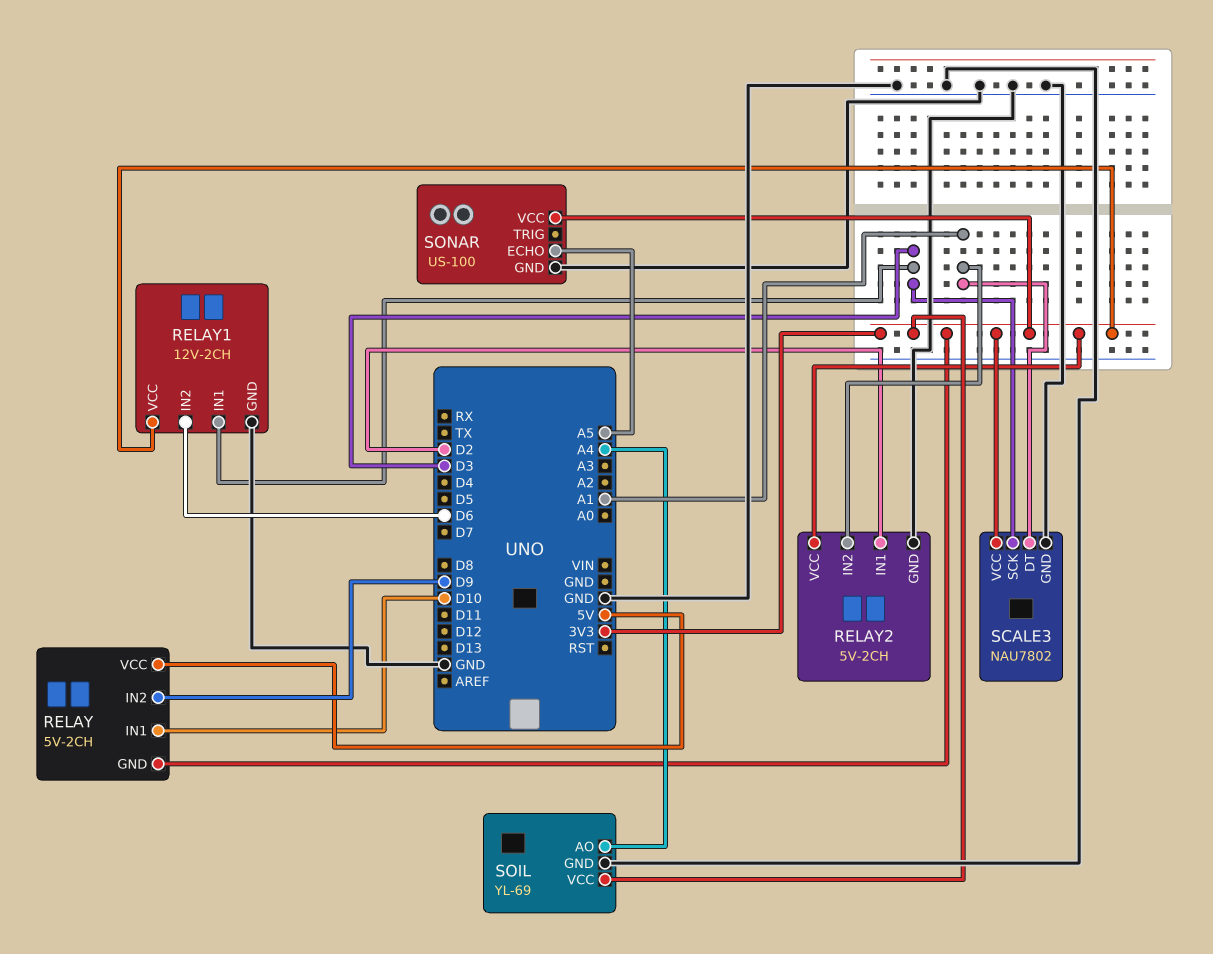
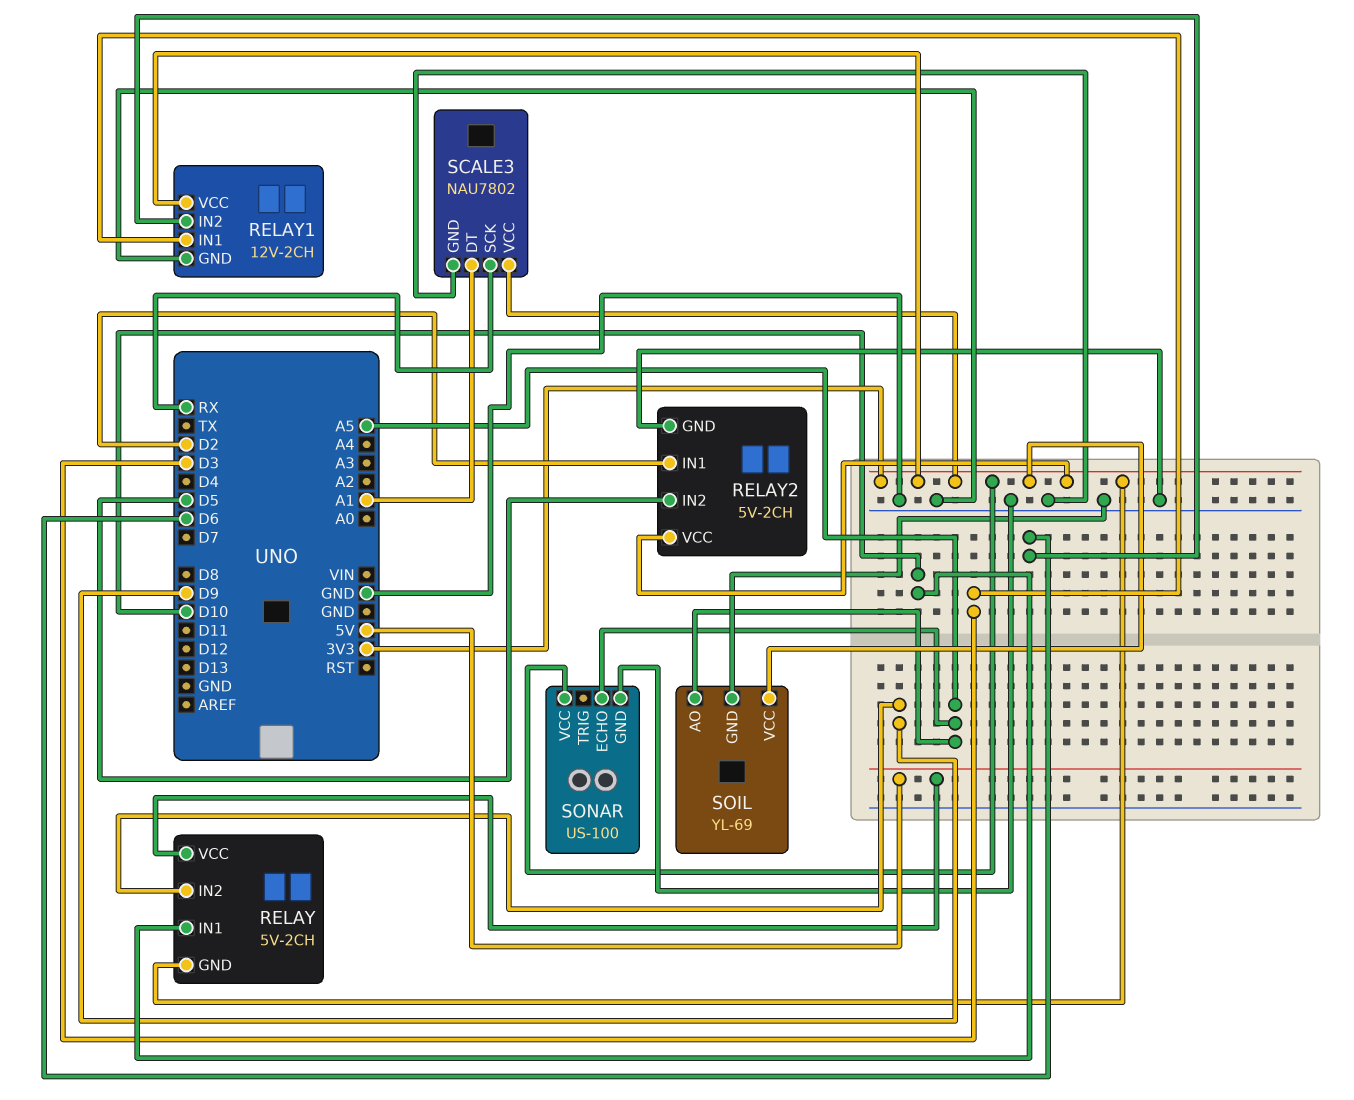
RELAY2 pin IN2: A1 -> D5
SCALE3 pin SCK: D3 -> RX
SOIL pin AO: A4 -> A5

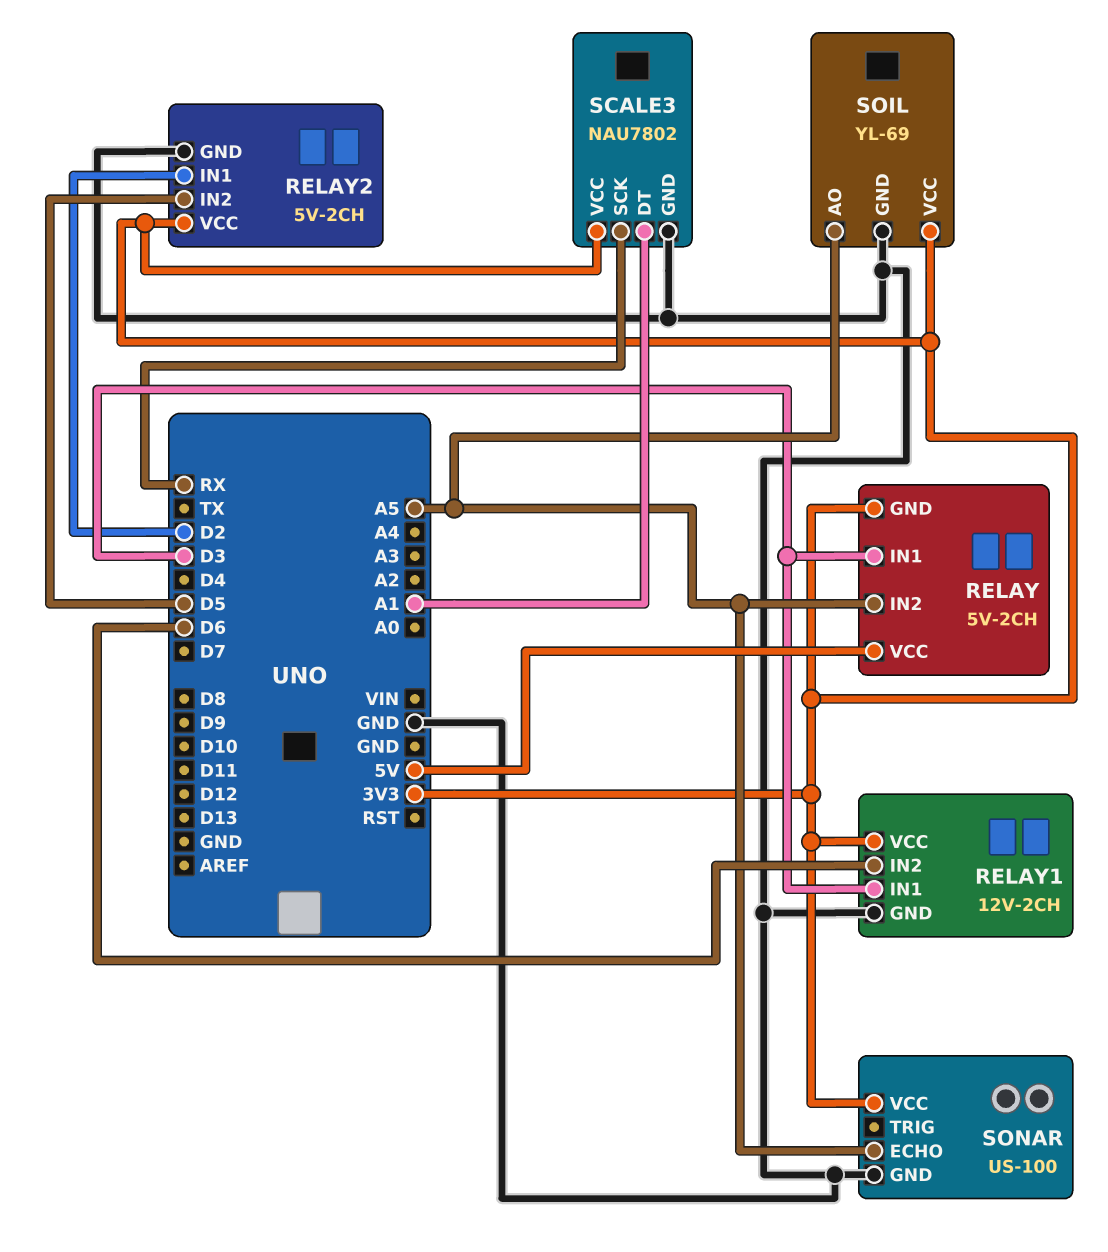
RELAY pin IN1: D10 -> D3
RELAY pin IN2: D9 -> A5

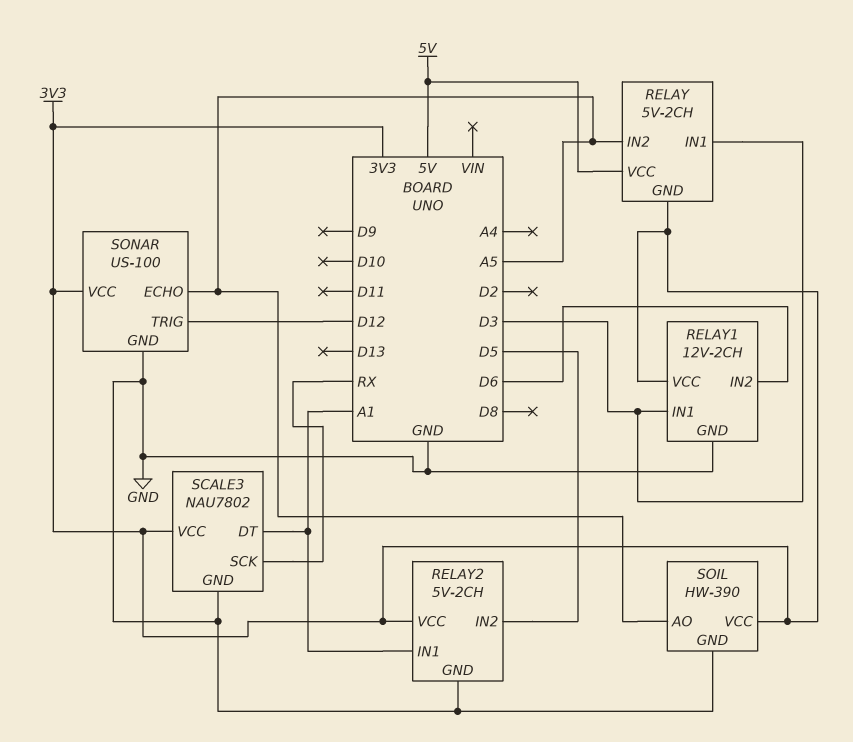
RELAY2 pin IN1: D2 -> A1
SOIL: YL-69 -> HW-390
SONAR pin TRIG: none -> D12

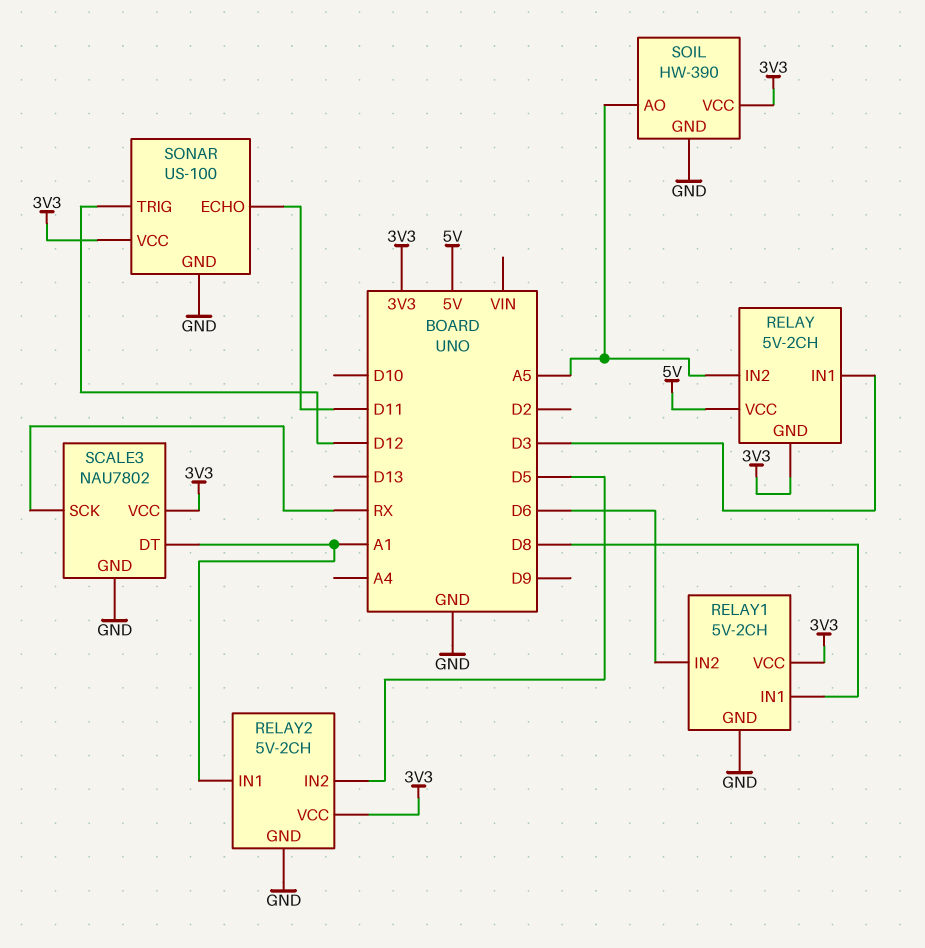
RELAY1: 12V-2CH -> 5V-2CH
RELAY1 pin IN1: D3 -> D8
SONAR pin ECHO: A5 -> D11

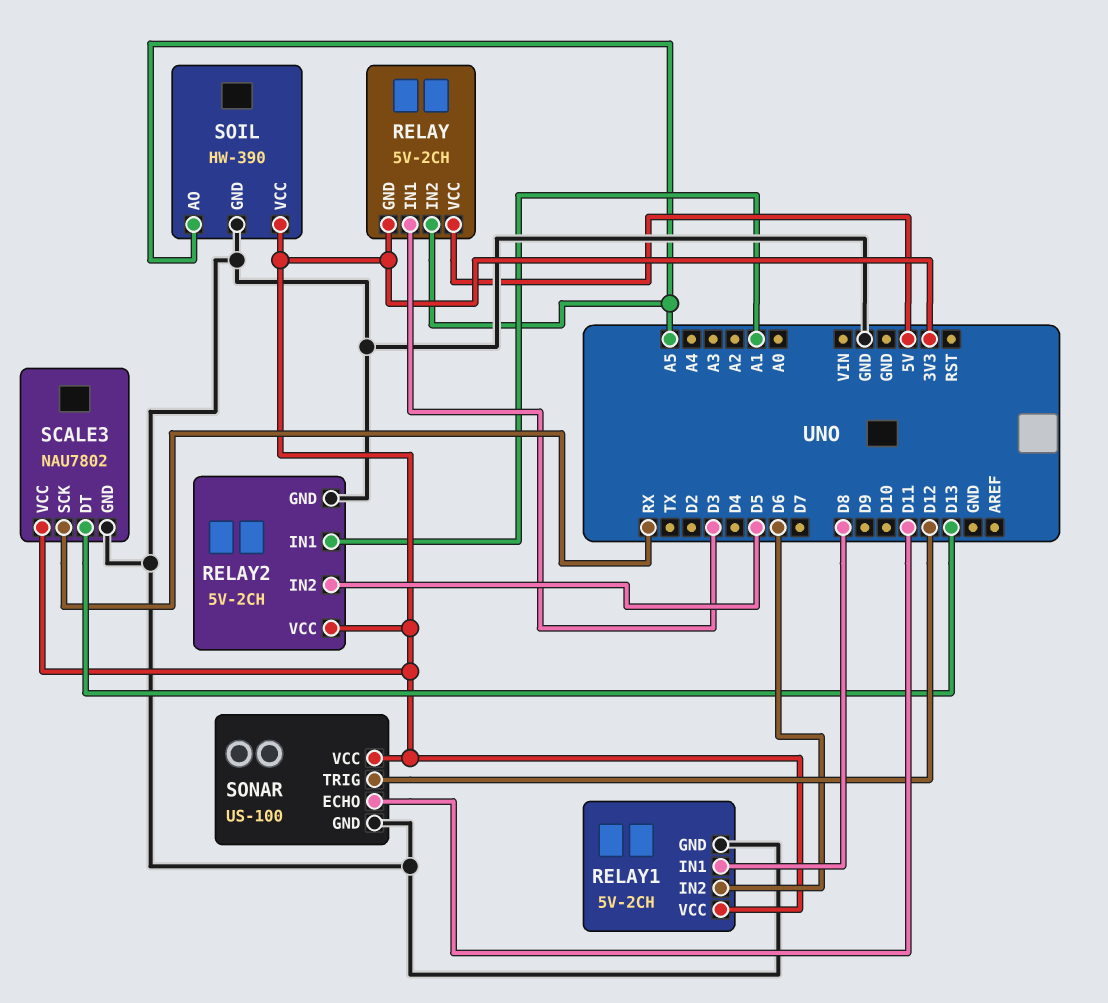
SCALE3 pin DT: A1 -> D13

